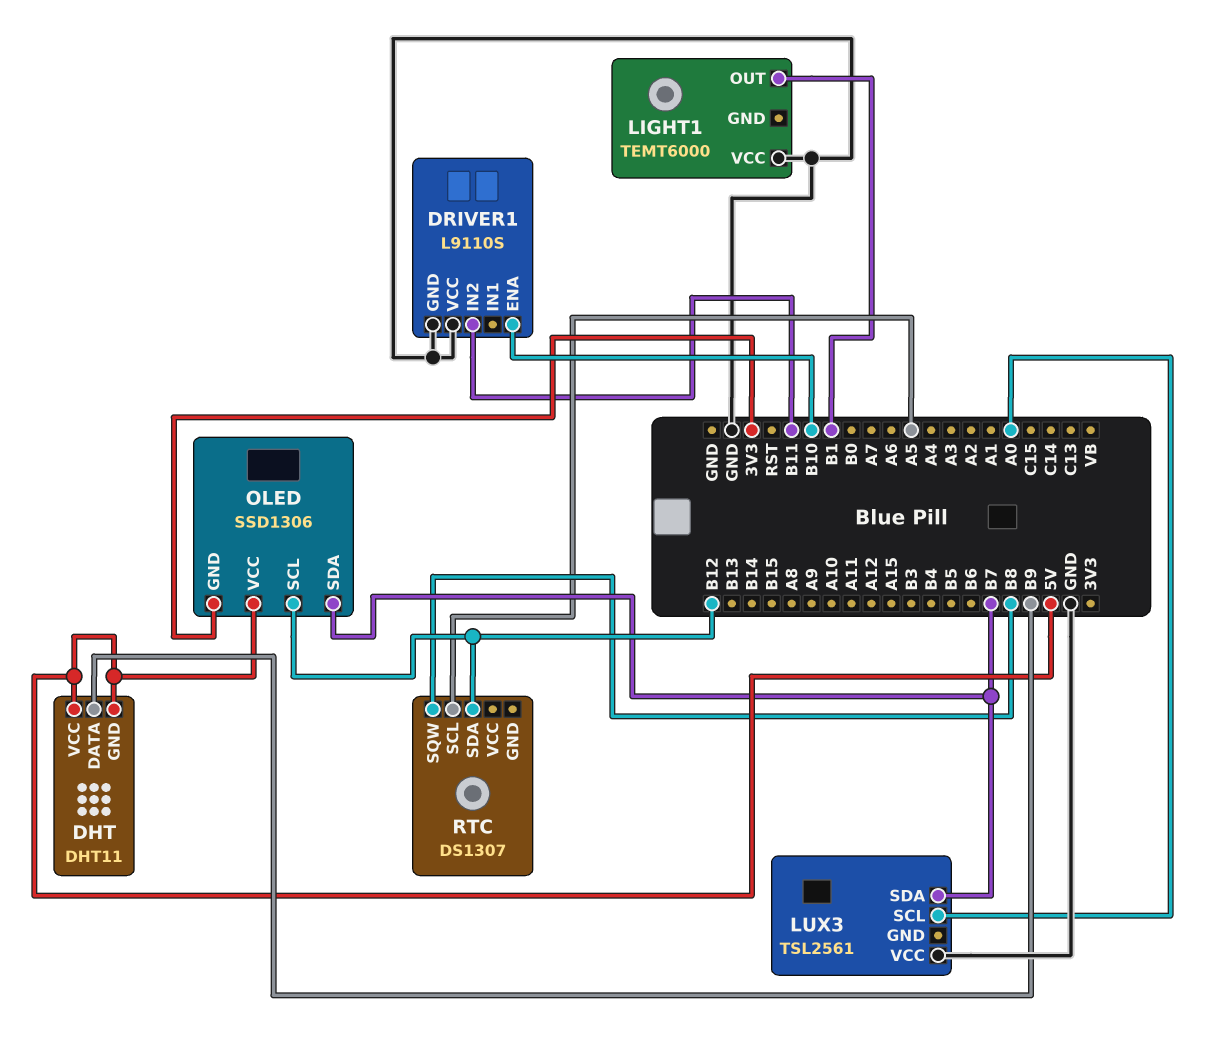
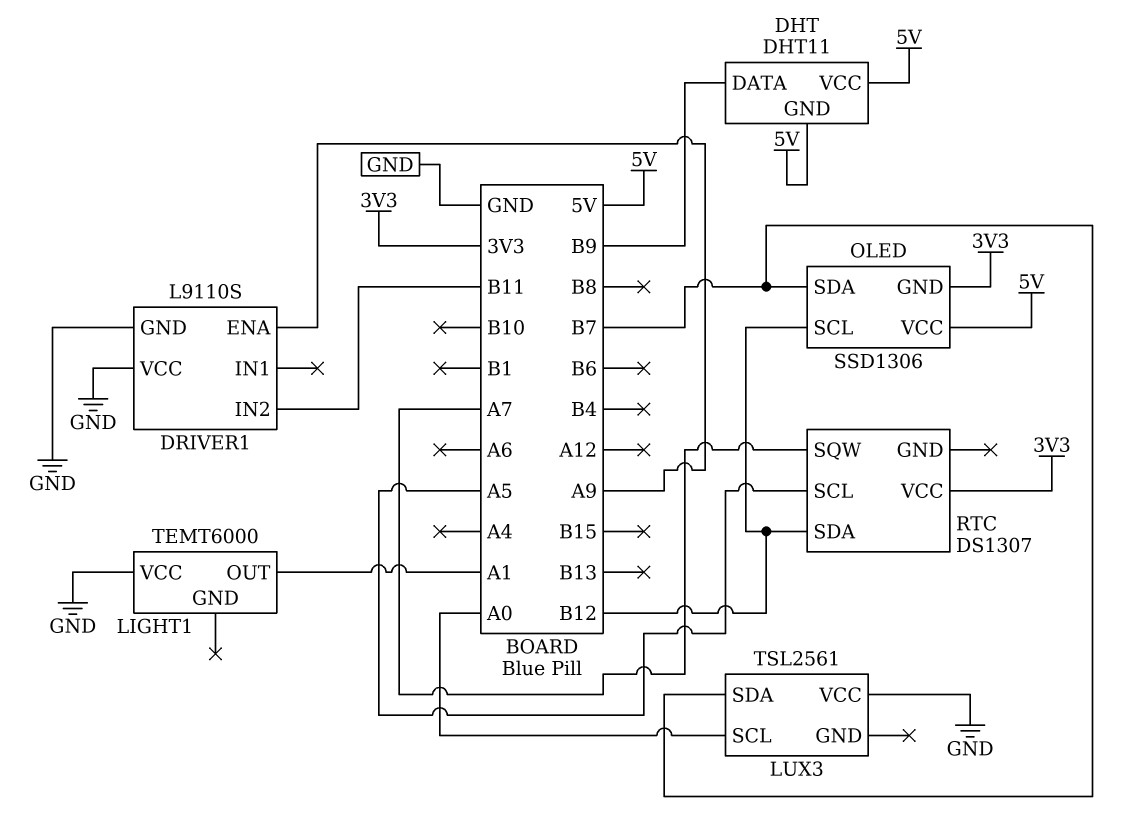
DRIVER1 pin ENA: B10 -> A9
LIGHT1 pin OUT: B1 -> A1
RTC pin SQW: B8 -> A7
RTC pin VCC: none -> 3V3

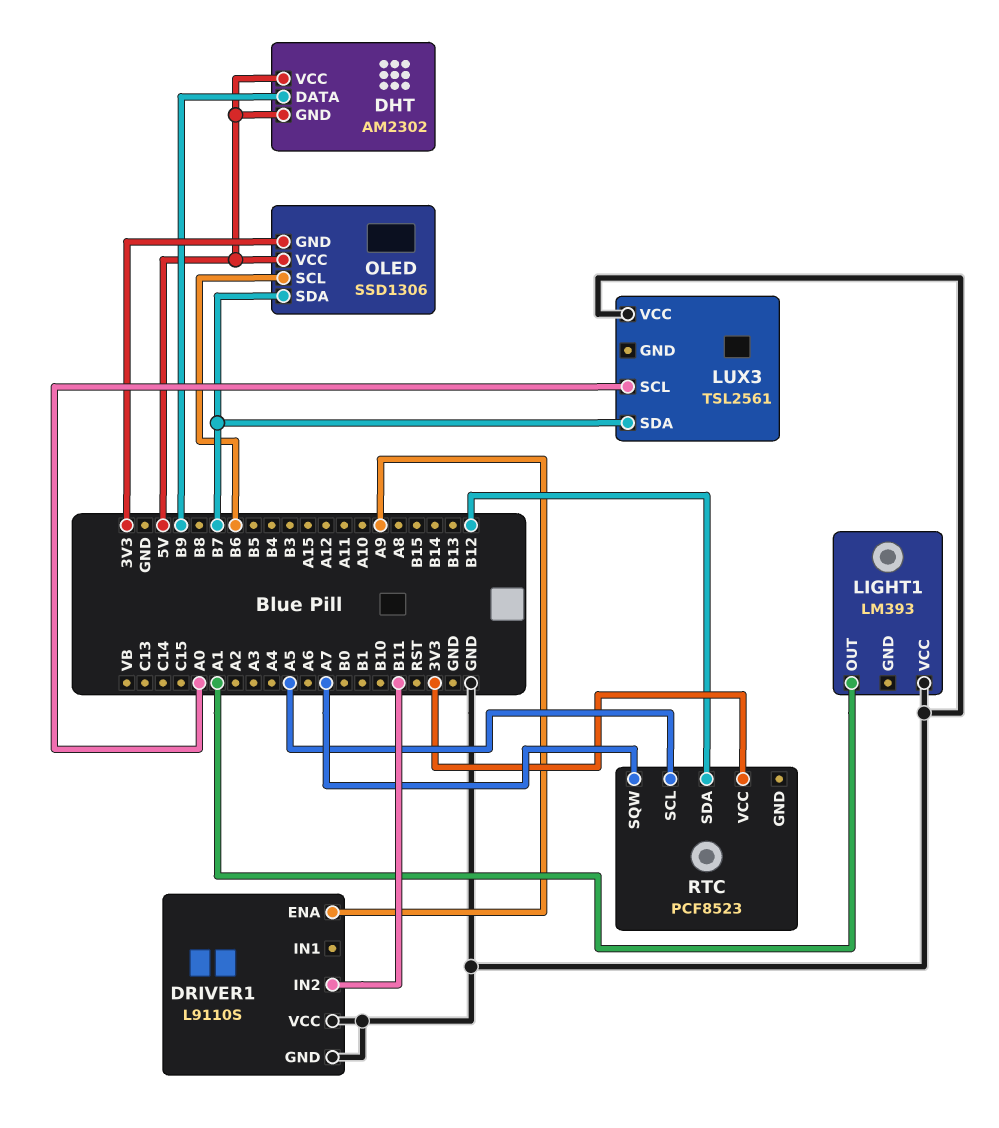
DHT: DHT11 -> AM2302
LIGHT1: TEMT6000 -> LM393
OLED pin SCL: B12 -> B6
RTC: DS1307 -> PCF8523

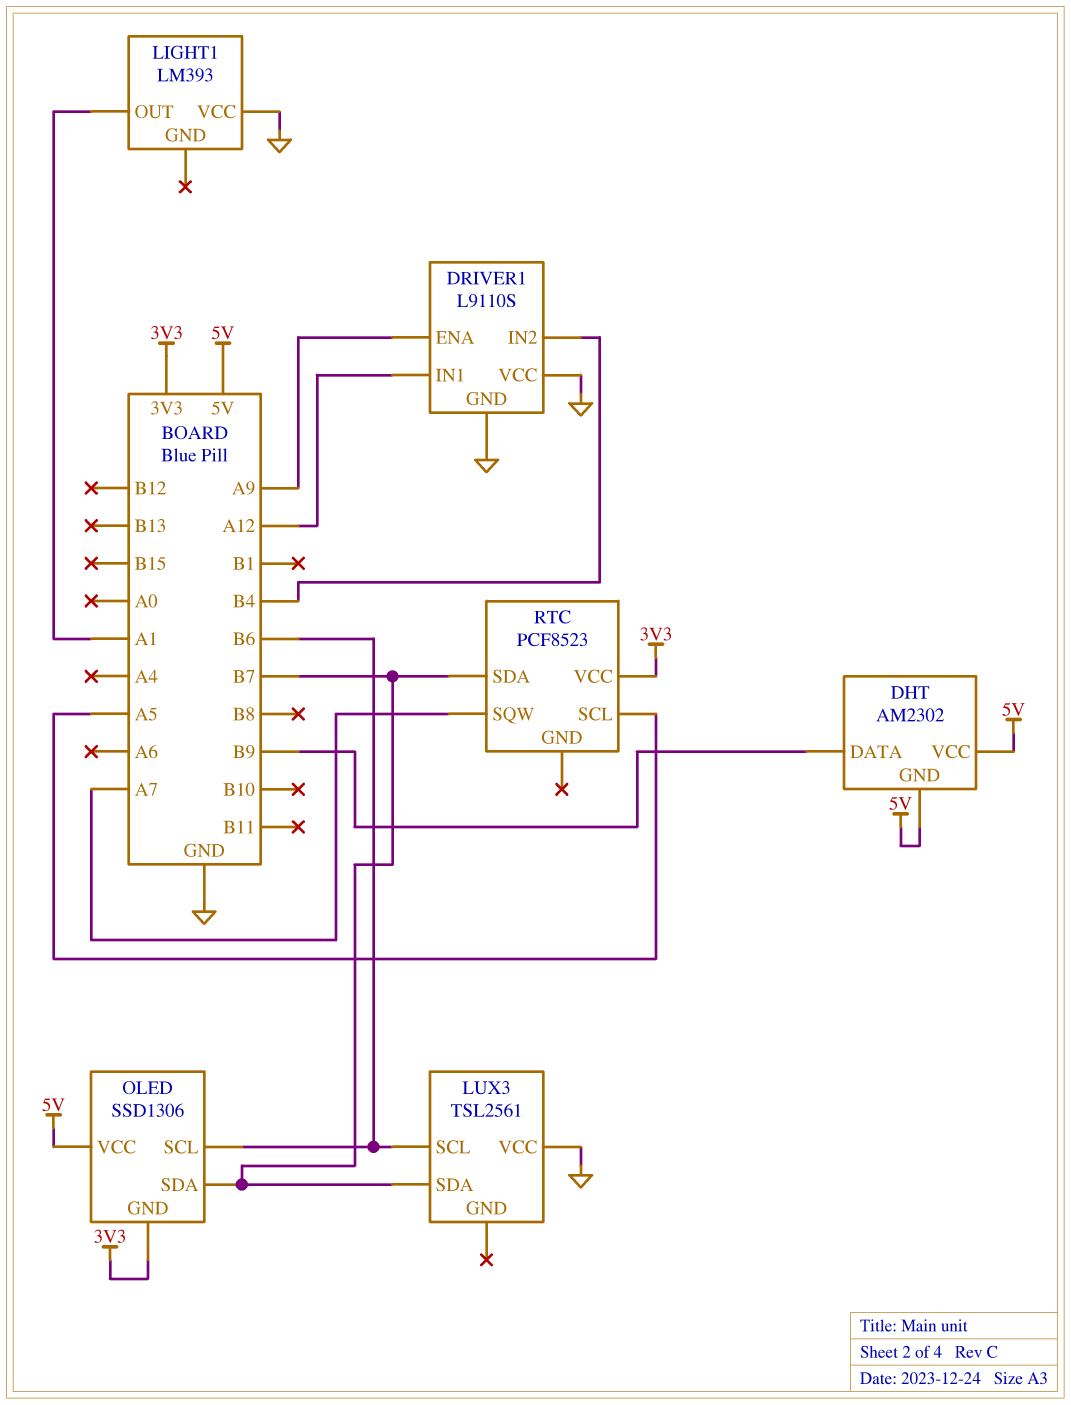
DRIVER1 pin IN1: none -> A12
DRIVER1 pin IN2: B11 -> B4
LUX3 pin SCL: A0 -> B6
RTC pin SDA: B12 -> B7

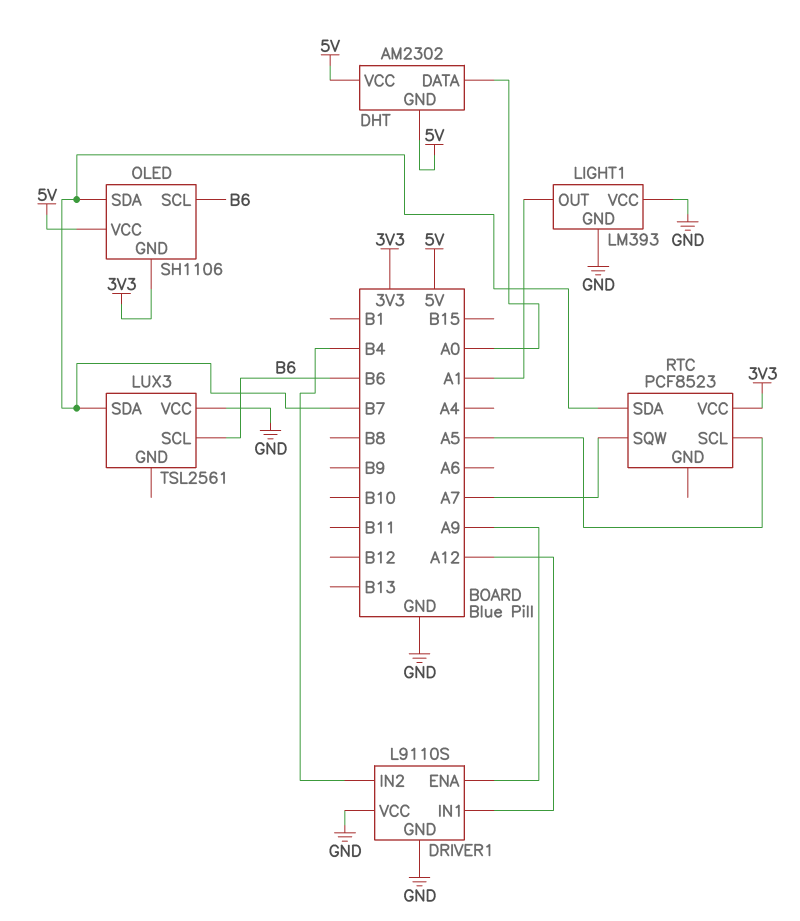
DHT pin DATA: B9 -> A0
LIGHT1 pin GND: none -> GND
OLED: SSD1306 -> SH1106

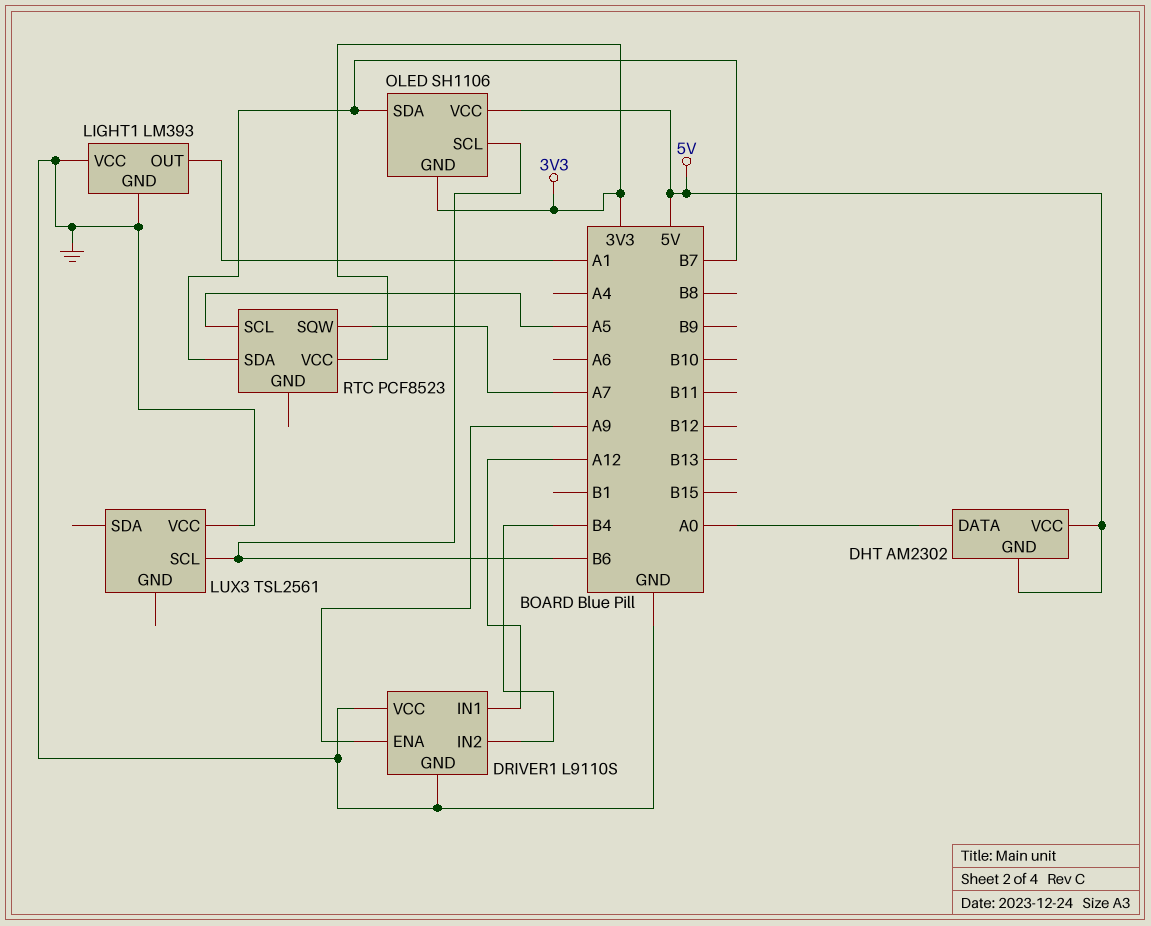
LUX3 pin SDA: B7 -> none

